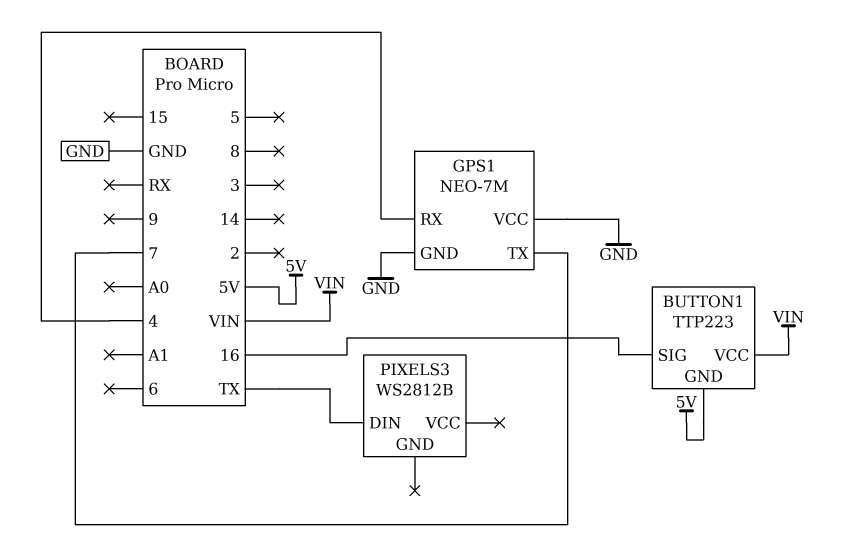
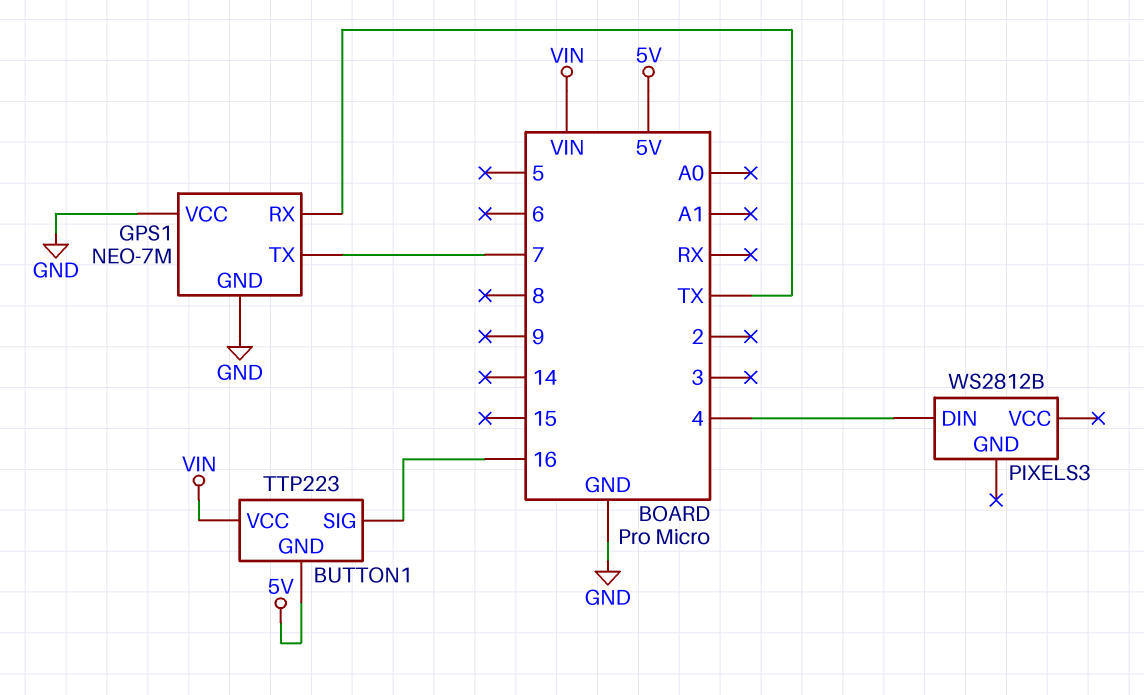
GPS1 pin RX: 4 -> TX
PIXELS3 pin DIN: TX -> 4

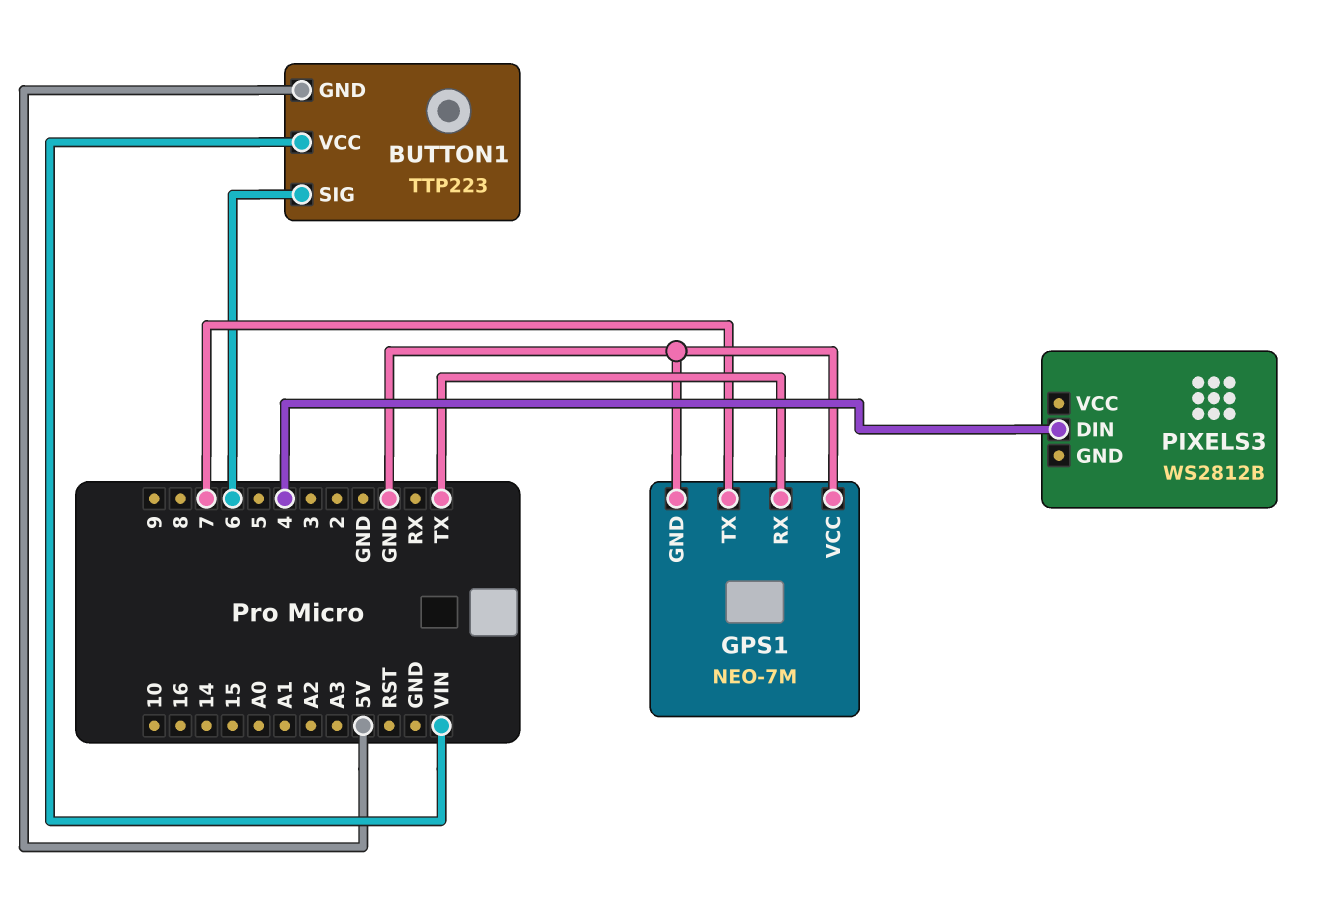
BUTTON1 pin SIG: 16 -> 6

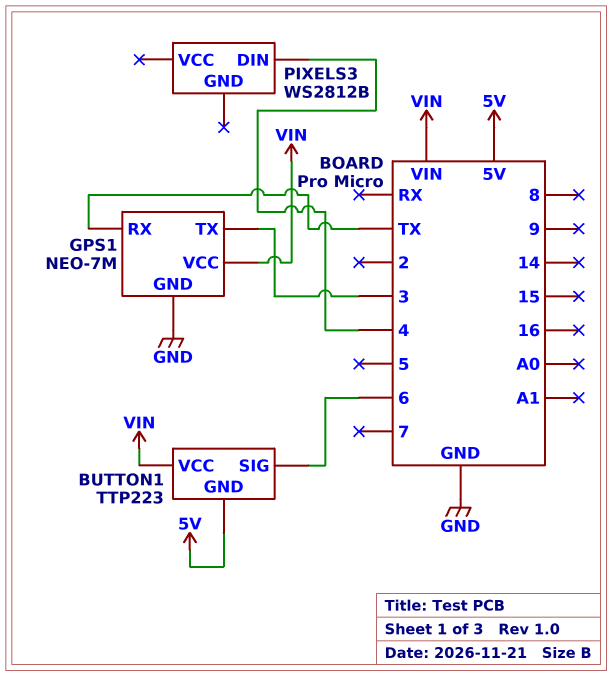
GPS1 pin TX: 7 -> 3
GPS1 pin VCC: GND -> VIN

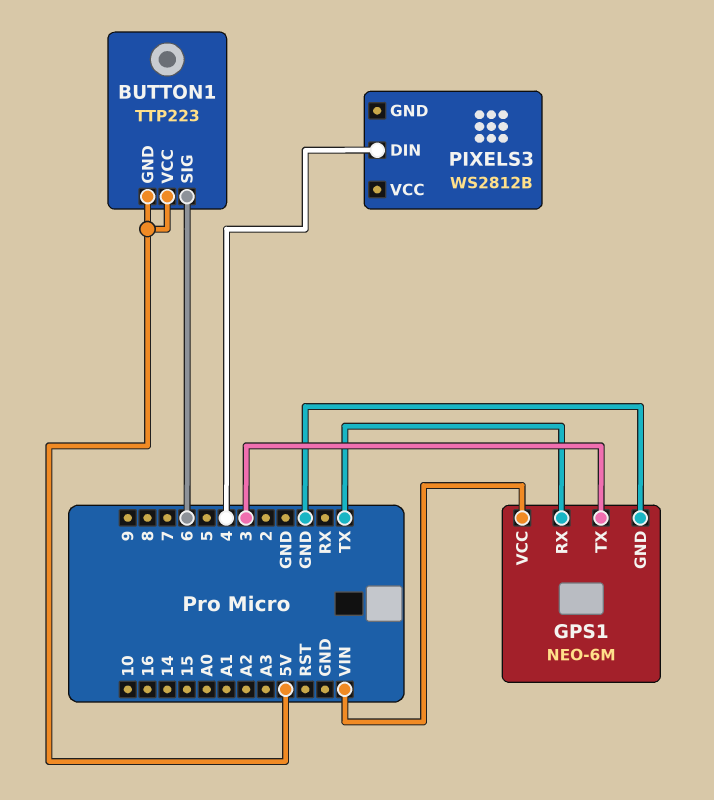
BUTTON1 pin VCC: VIN -> 5V
GPS1: NEO-7M -> NEO-6M

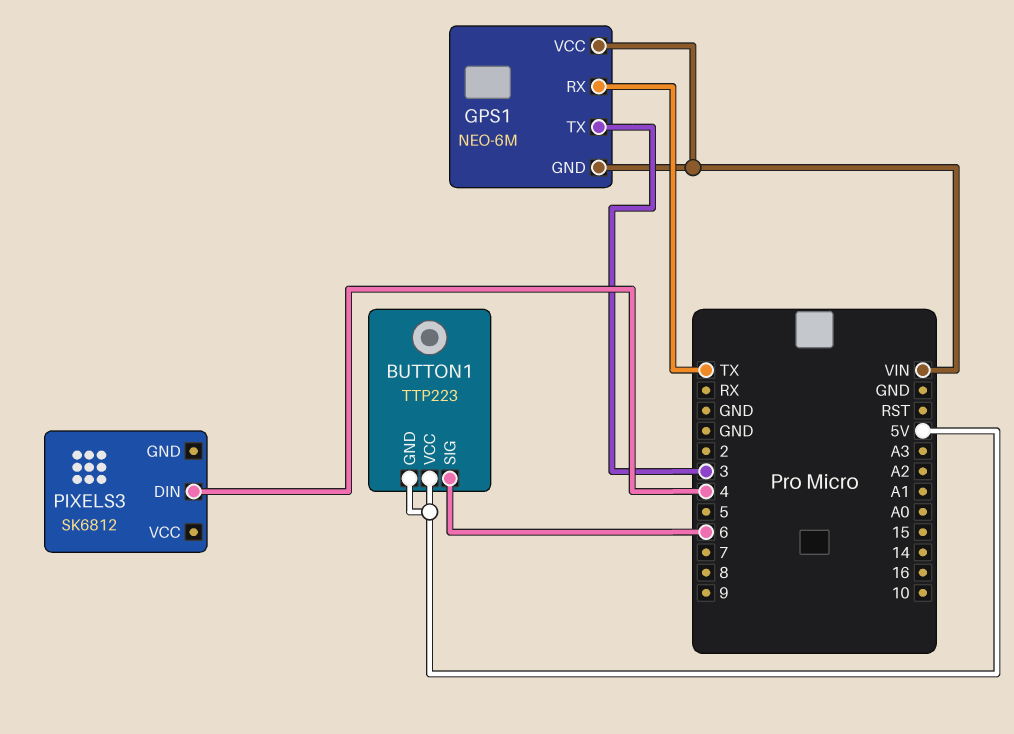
GPS1 pin GND: GND -> VIN
PIXELS3: WS2812B -> SK6812

